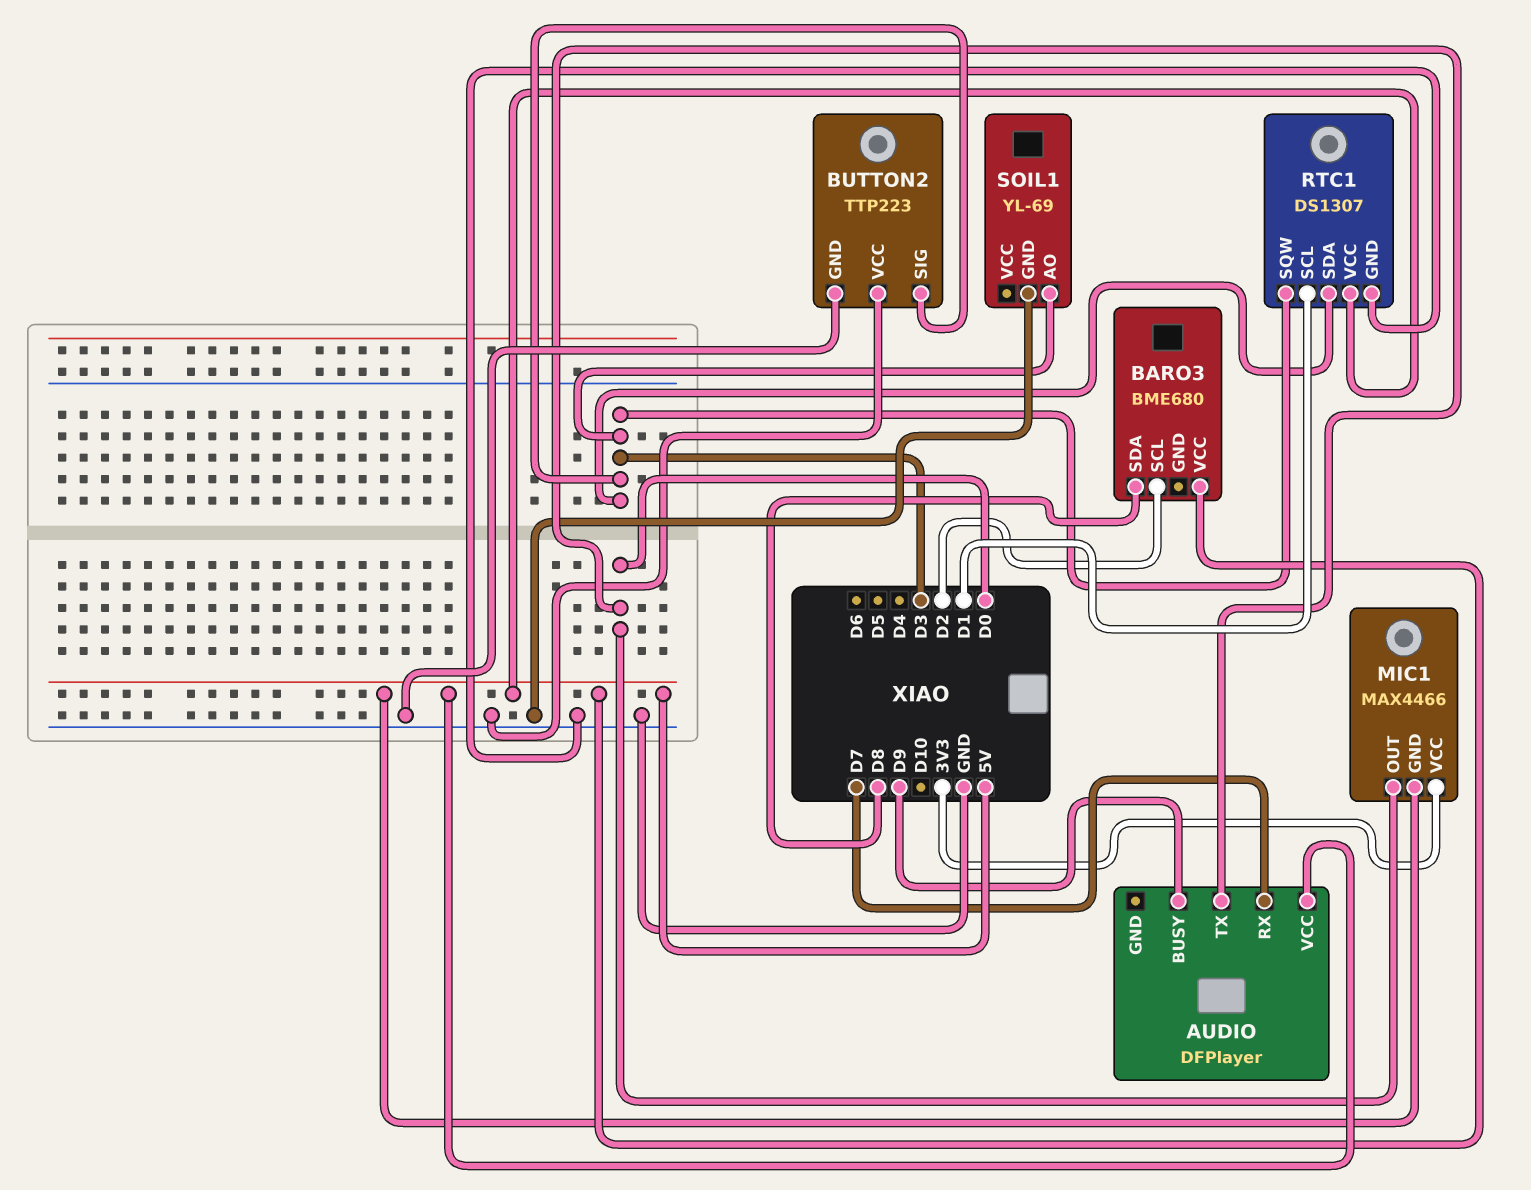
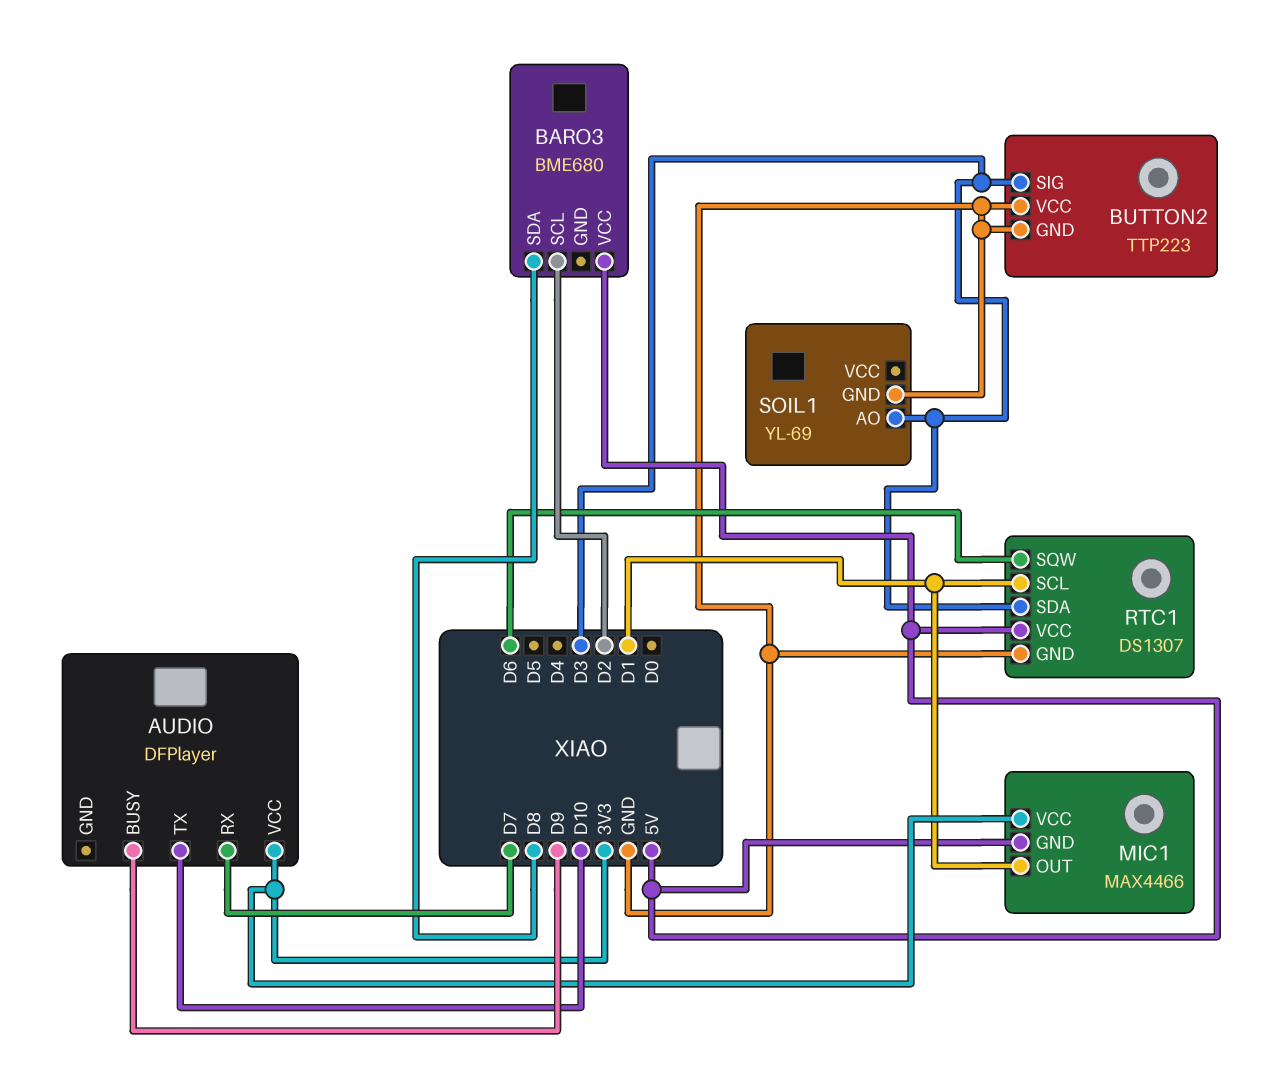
AUDIO pin TX: D0 -> D10
AUDIO pin VCC: 5V -> 3V3
MIC1 pin OUT: D0 -> D1
RTC1 pin SQW: D3 -> D6

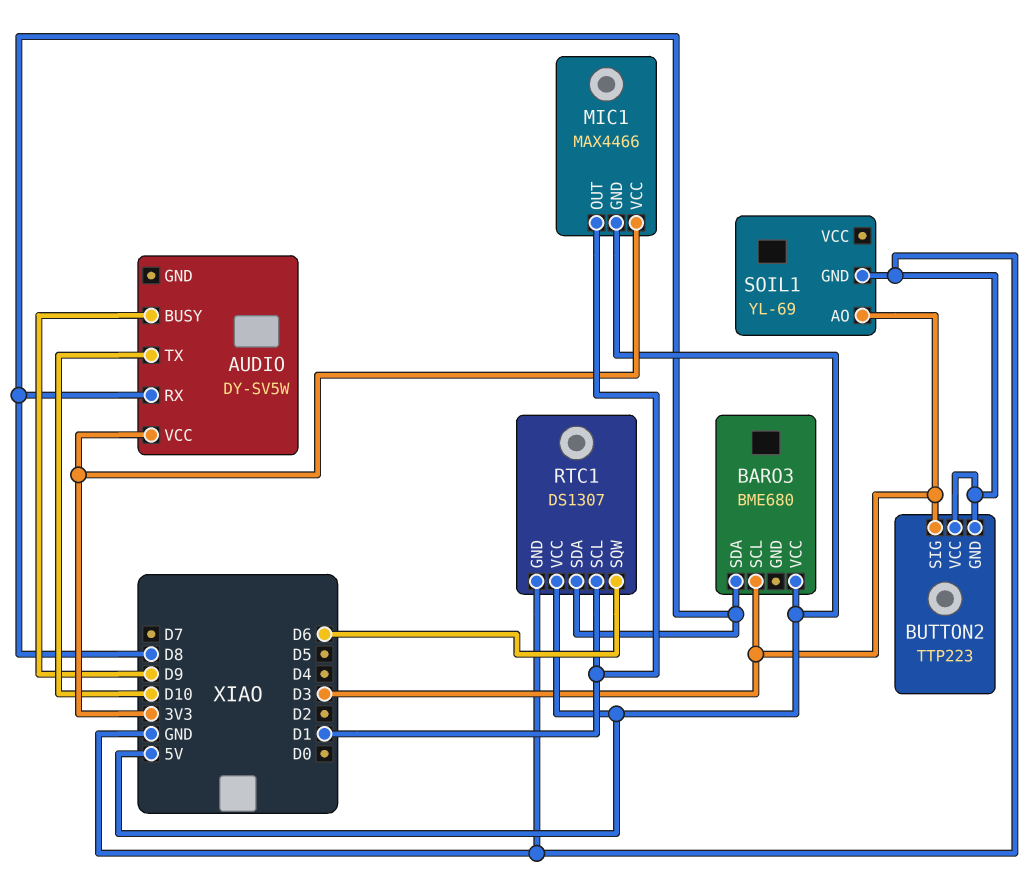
AUDIO: DFPlayer -> DY-SV5W
AUDIO pin RX: D7 -> D8
BARO3 pin SCL: D2 -> D3
RTC1 pin SDA: D3 -> D8

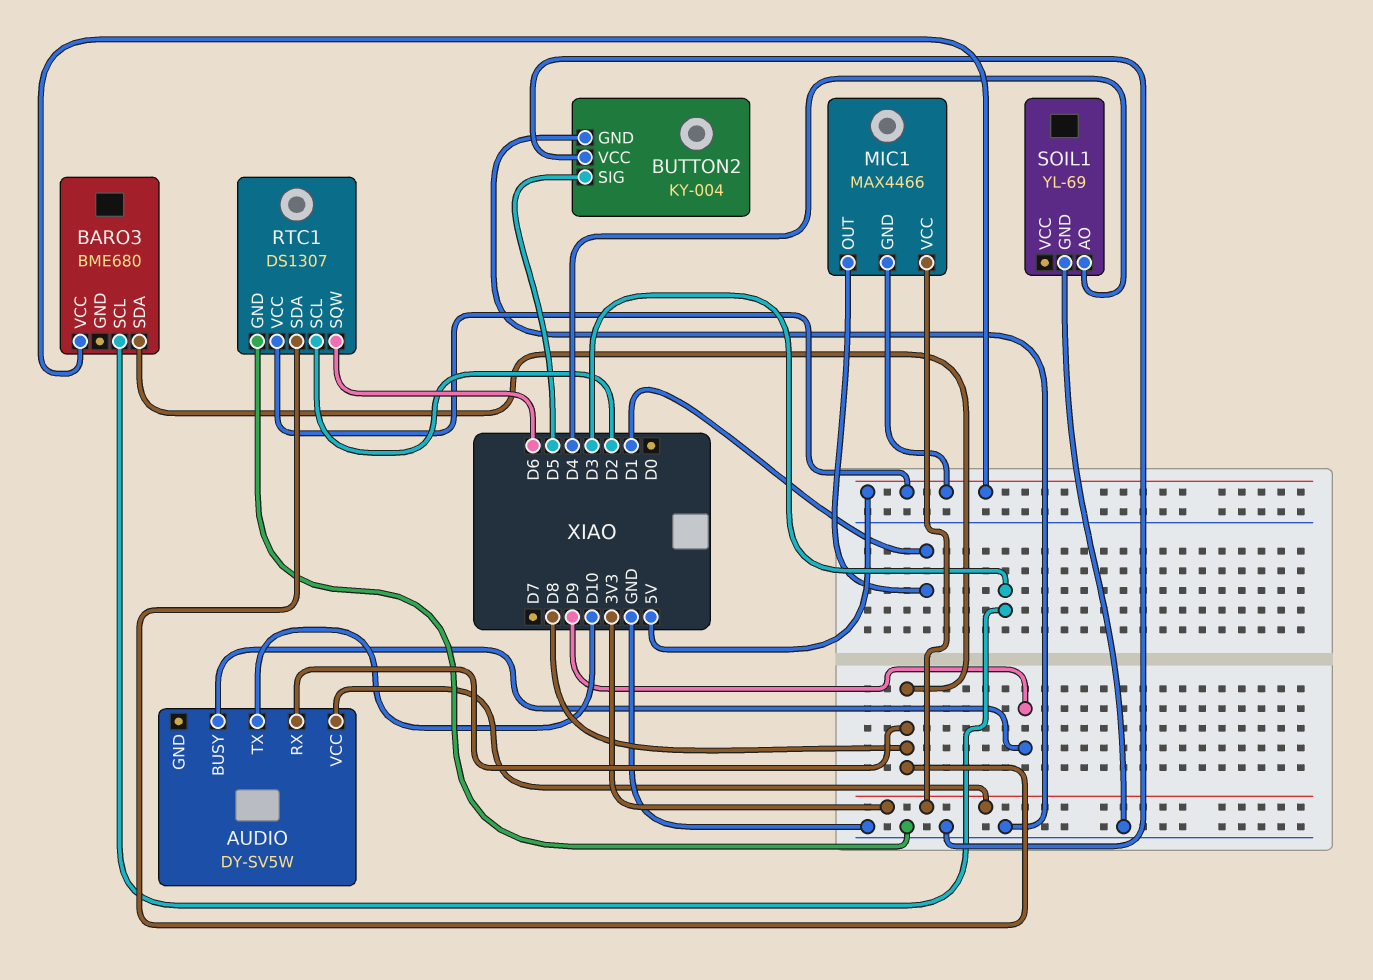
BUTTON2: TTP223 -> KY-004
BUTTON2 pin SIG: D3 -> D5
RTC1 pin SCL: D1 -> D2
SOIL1 pin AO: D3 -> D4

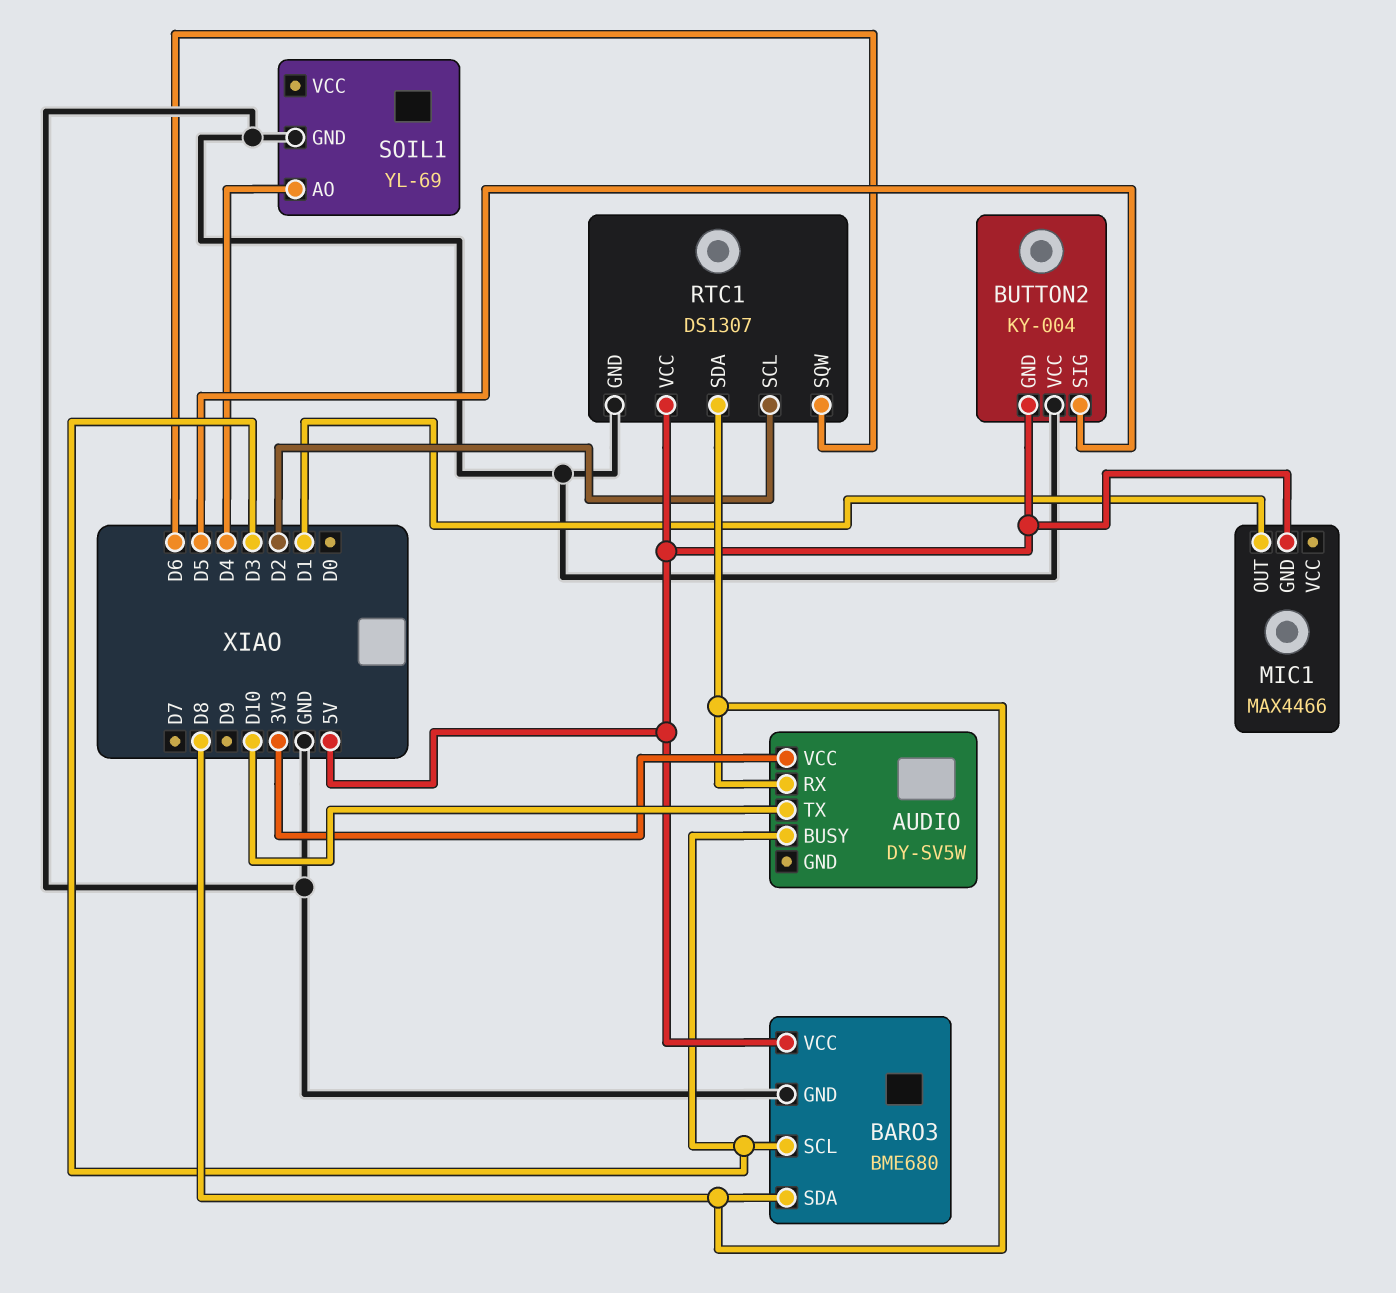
AUDIO pin BUSY: D9 -> D3
BARO3 pin GND: none -> GND
BUTTON2 pin GND: GND -> 5V
MIC1 pin VCC: 3V3 -> none

